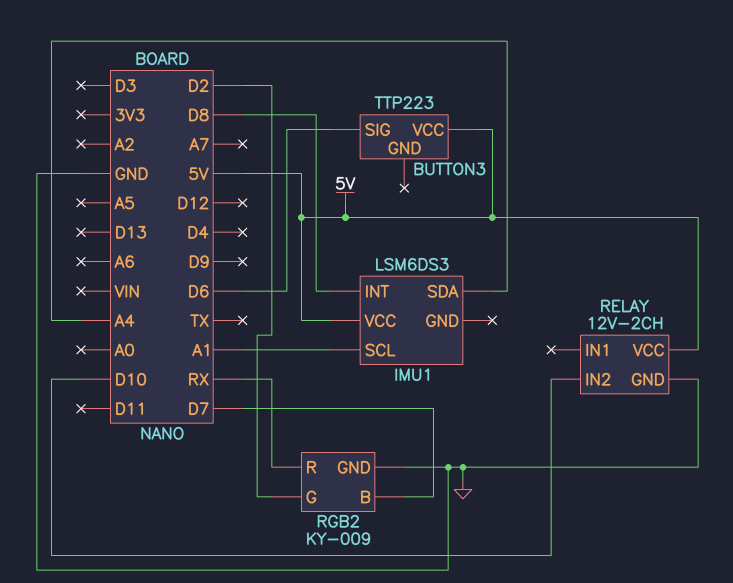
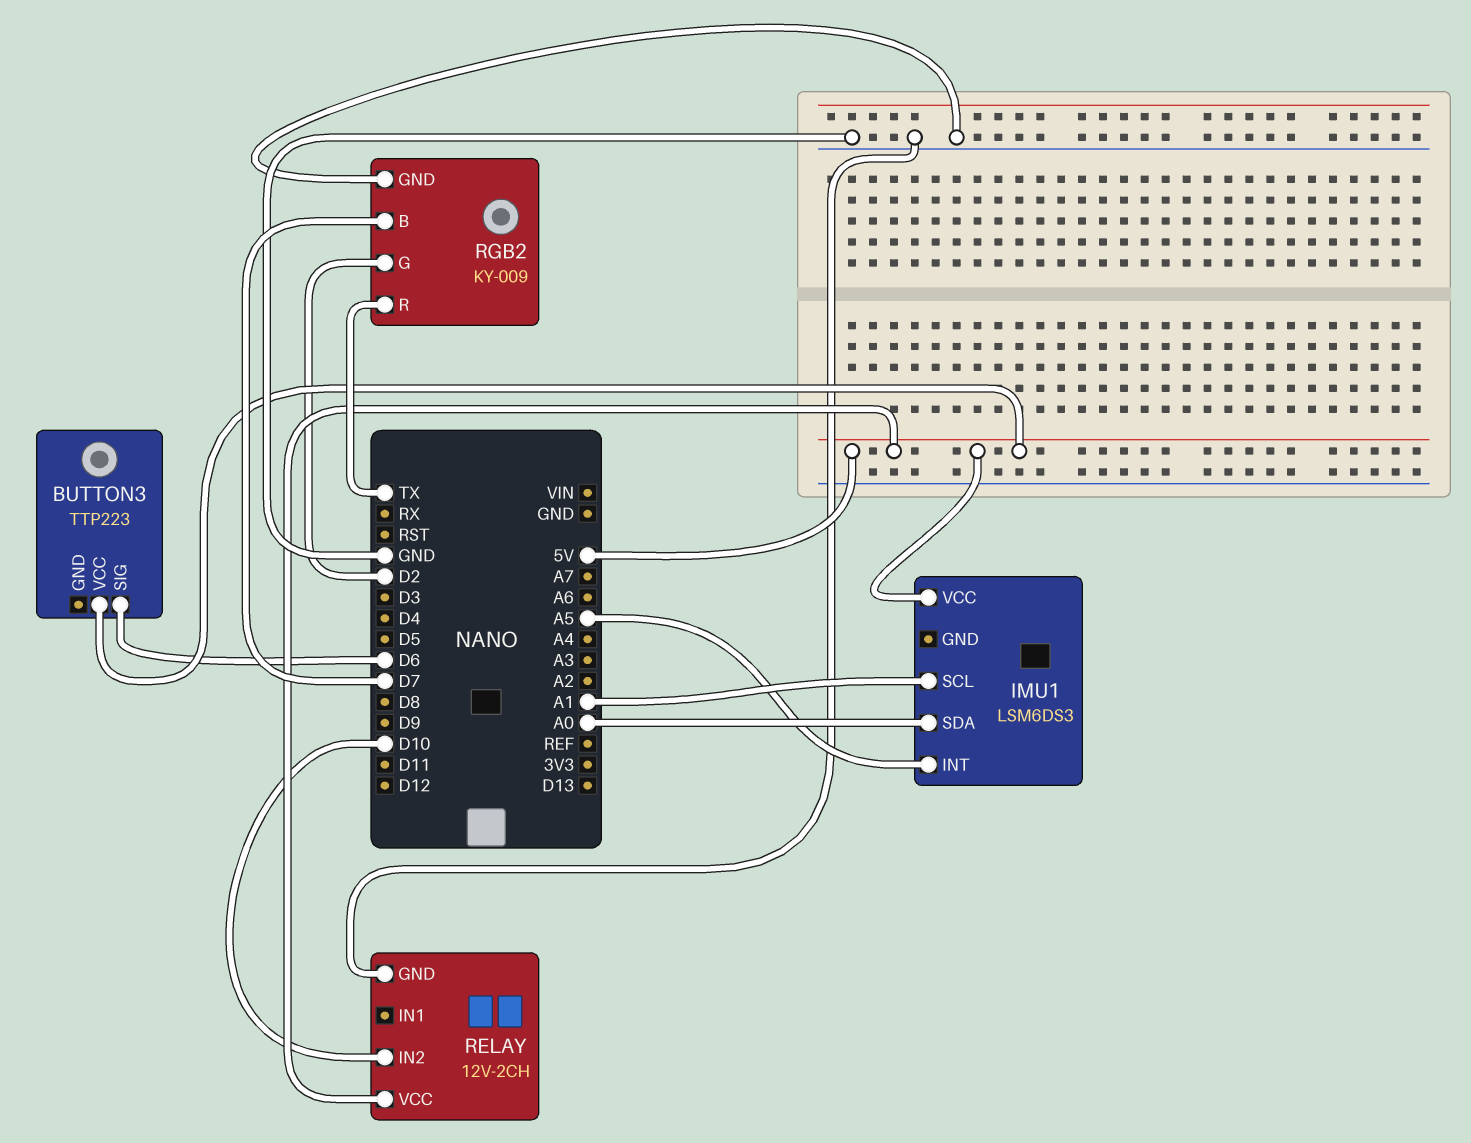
IMU1 pin INT: D8 -> A5
IMU1 pin SDA: A4 -> A0
RGB2 pin R: RX -> TX

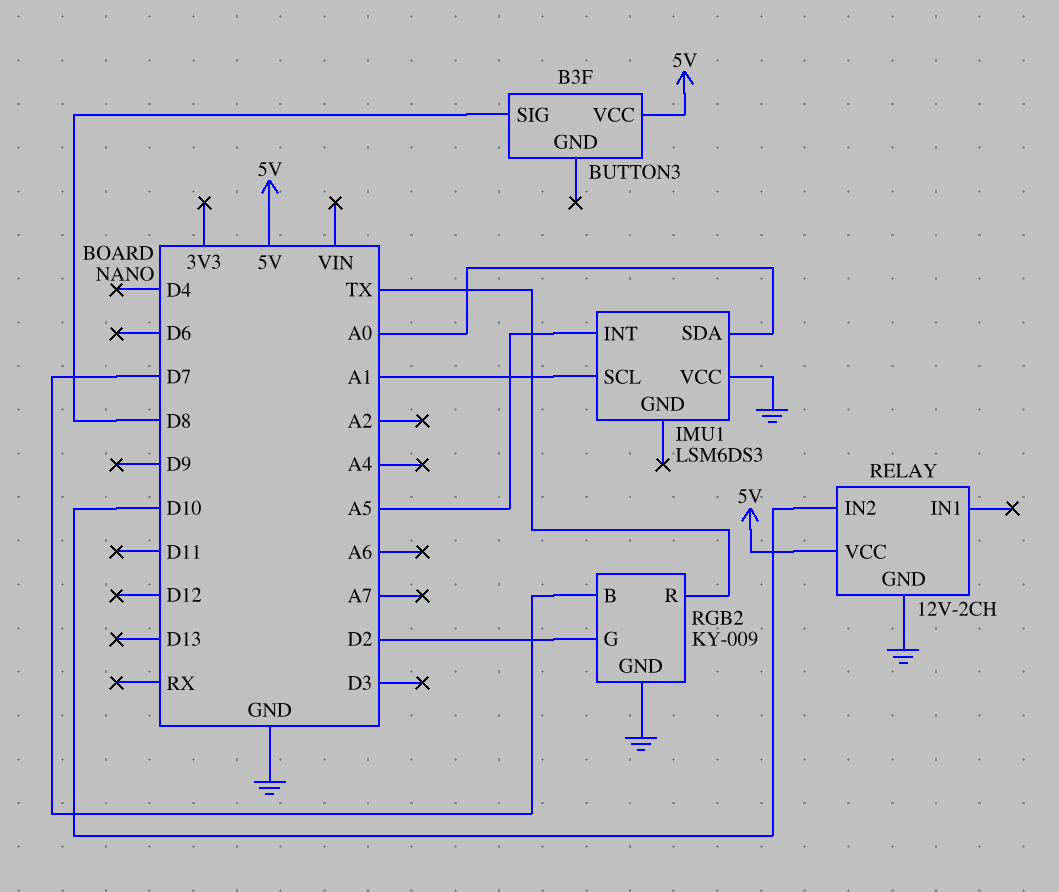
BUTTON3: TTP223 -> B3F
BUTTON3 pin SIG: D6 -> D8
IMU1 pin VCC: 5V -> GND

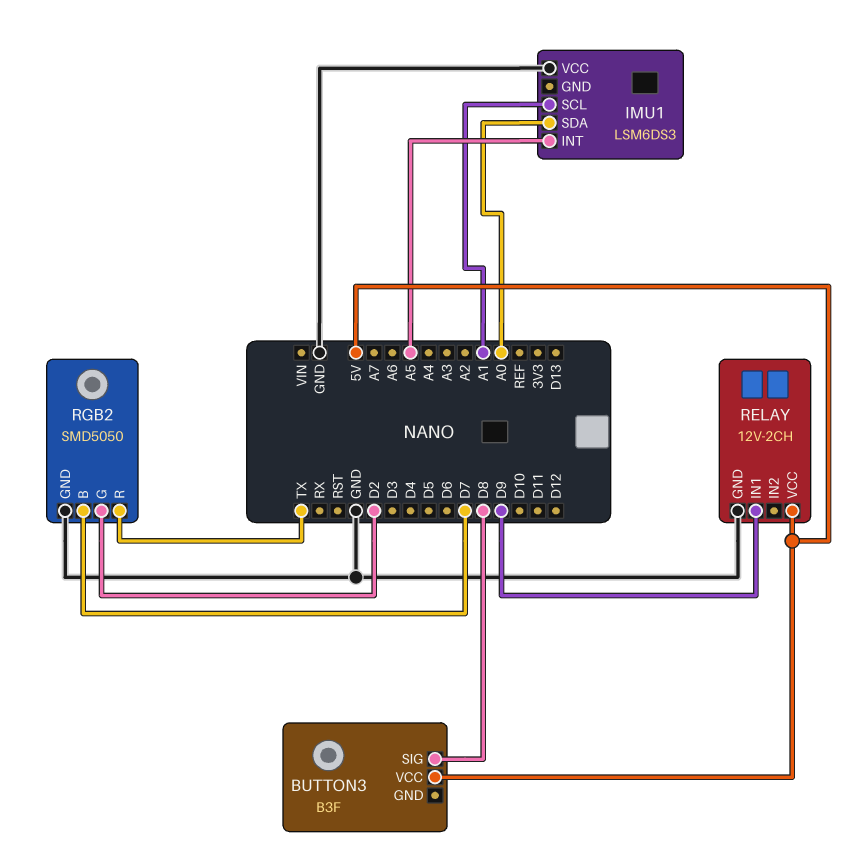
RELAY pin IN1: none -> D9
RELAY pin IN2: D10 -> none
RGB2: KY-009 -> SMD5050

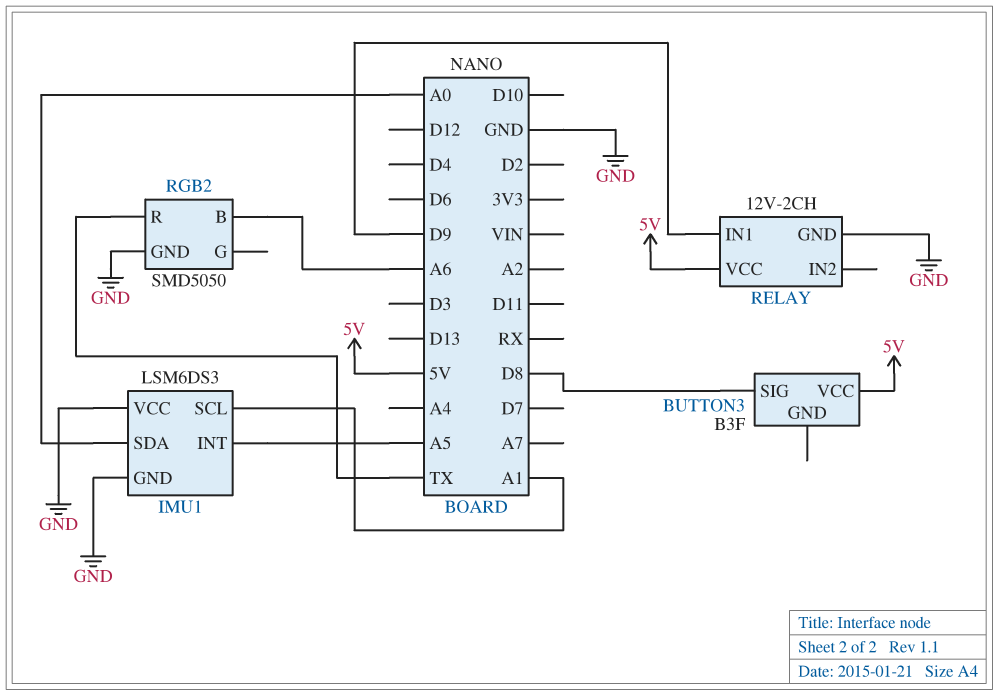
IMU1 pin GND: none -> GND
RGB2 pin B: D7 -> A6
RGB2 pin G: D2 -> none

